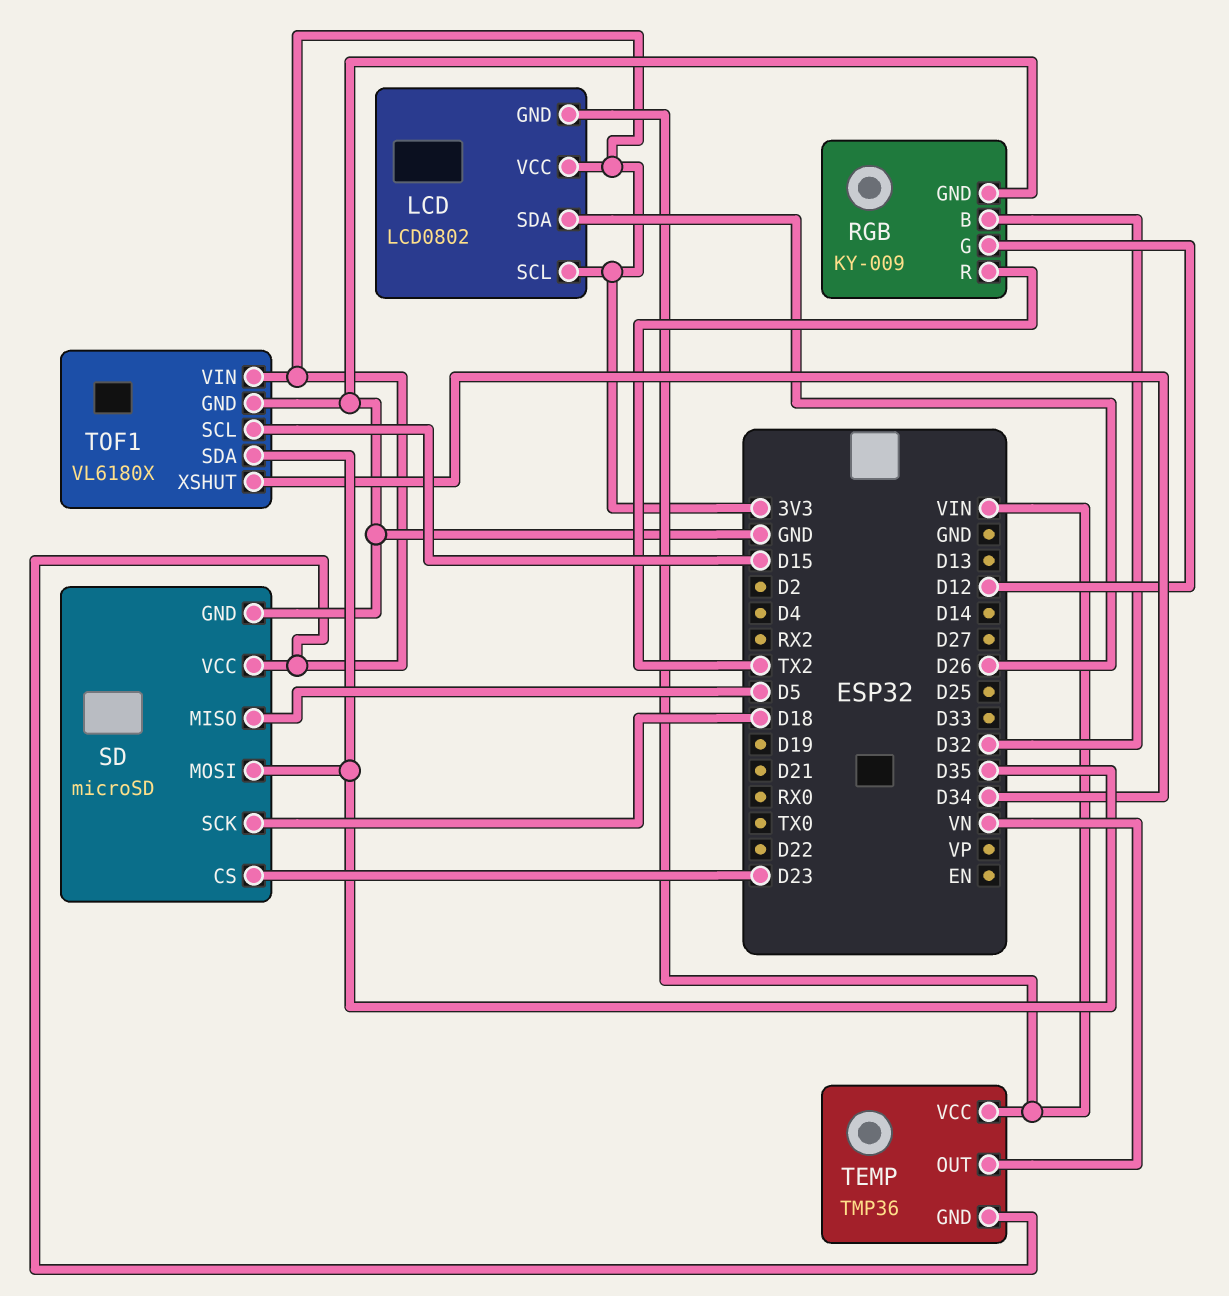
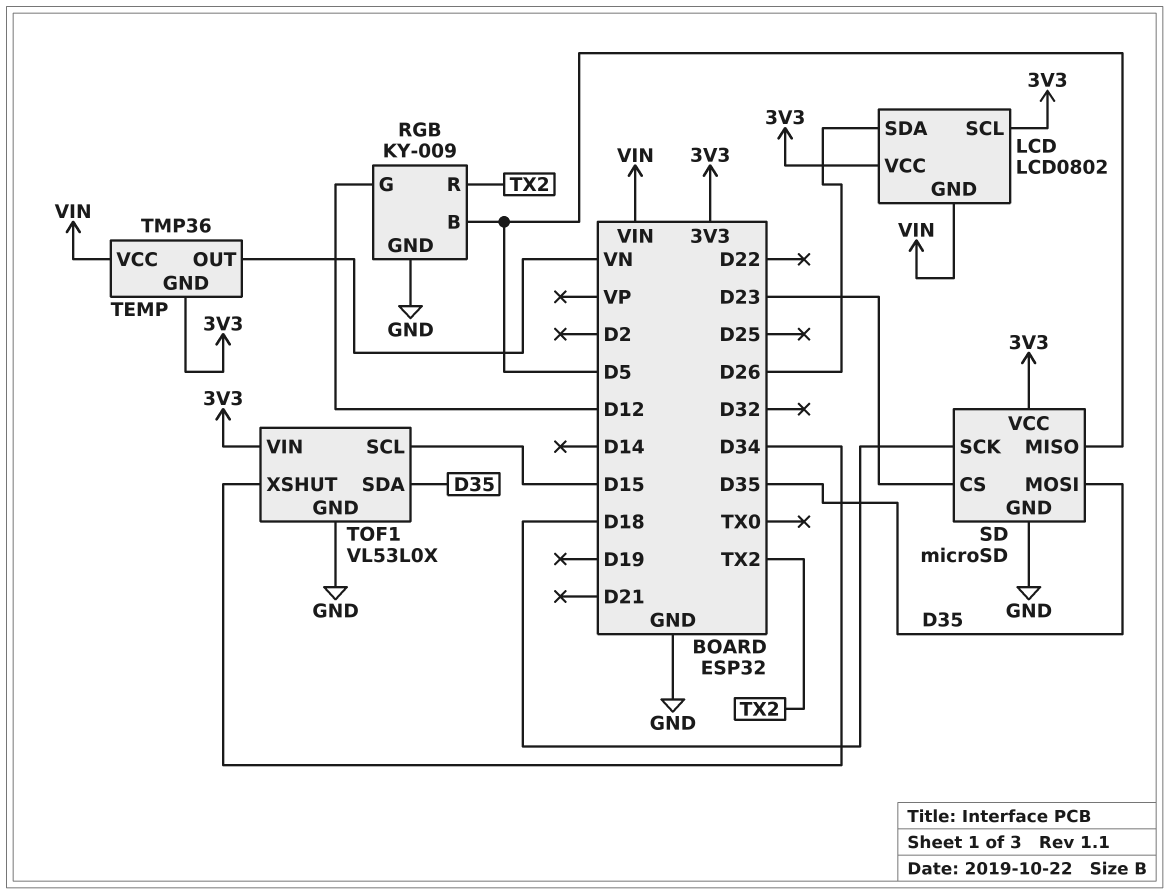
RGB pin B: D32 -> D5
TOF1: VL6180X -> VL53L0X

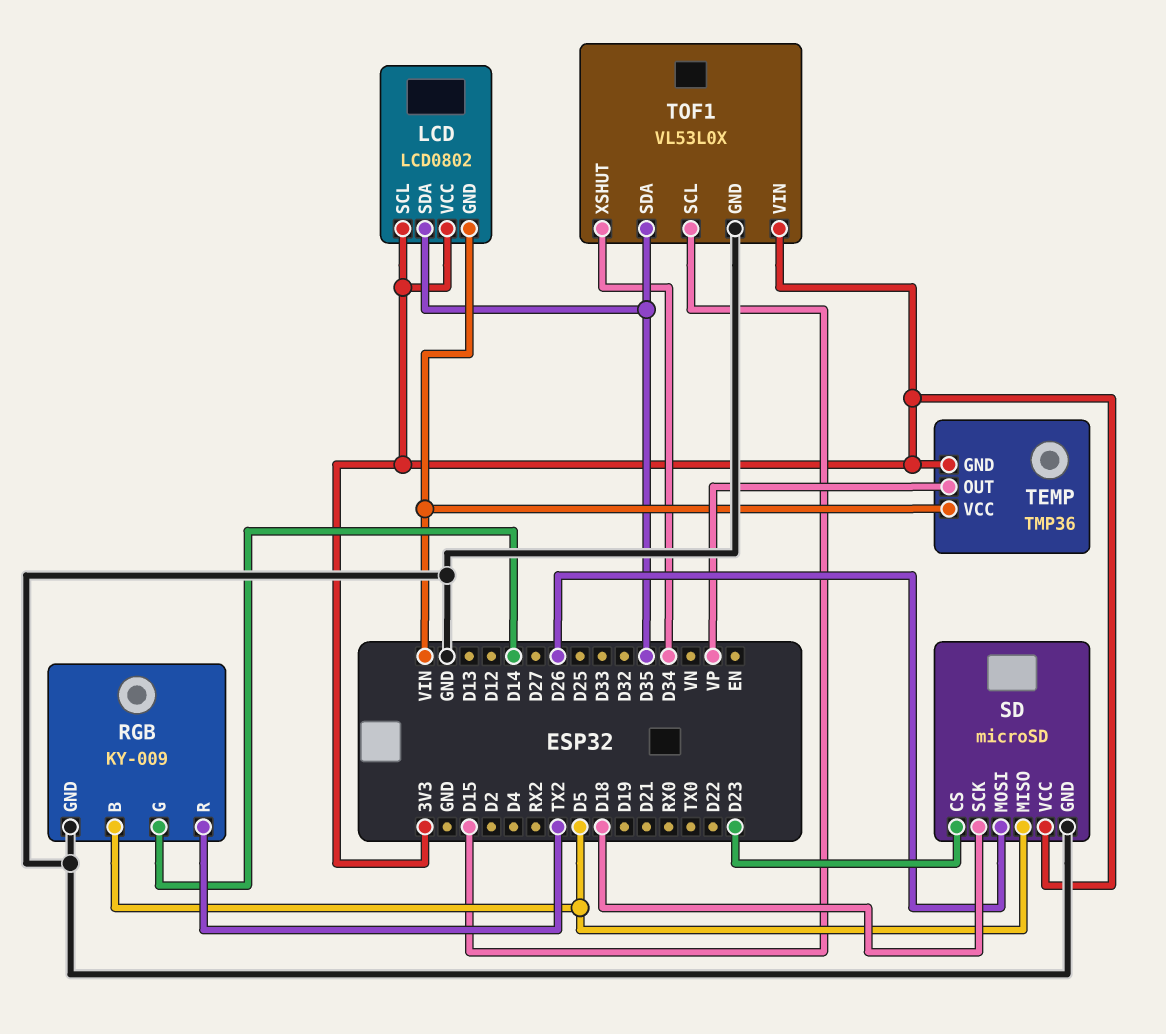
LCD pin SDA: D26 -> D35
RGB pin G: D12 -> D14
SD pin MOSI: D35 -> D26
TEMP pin OUT: VN -> VP

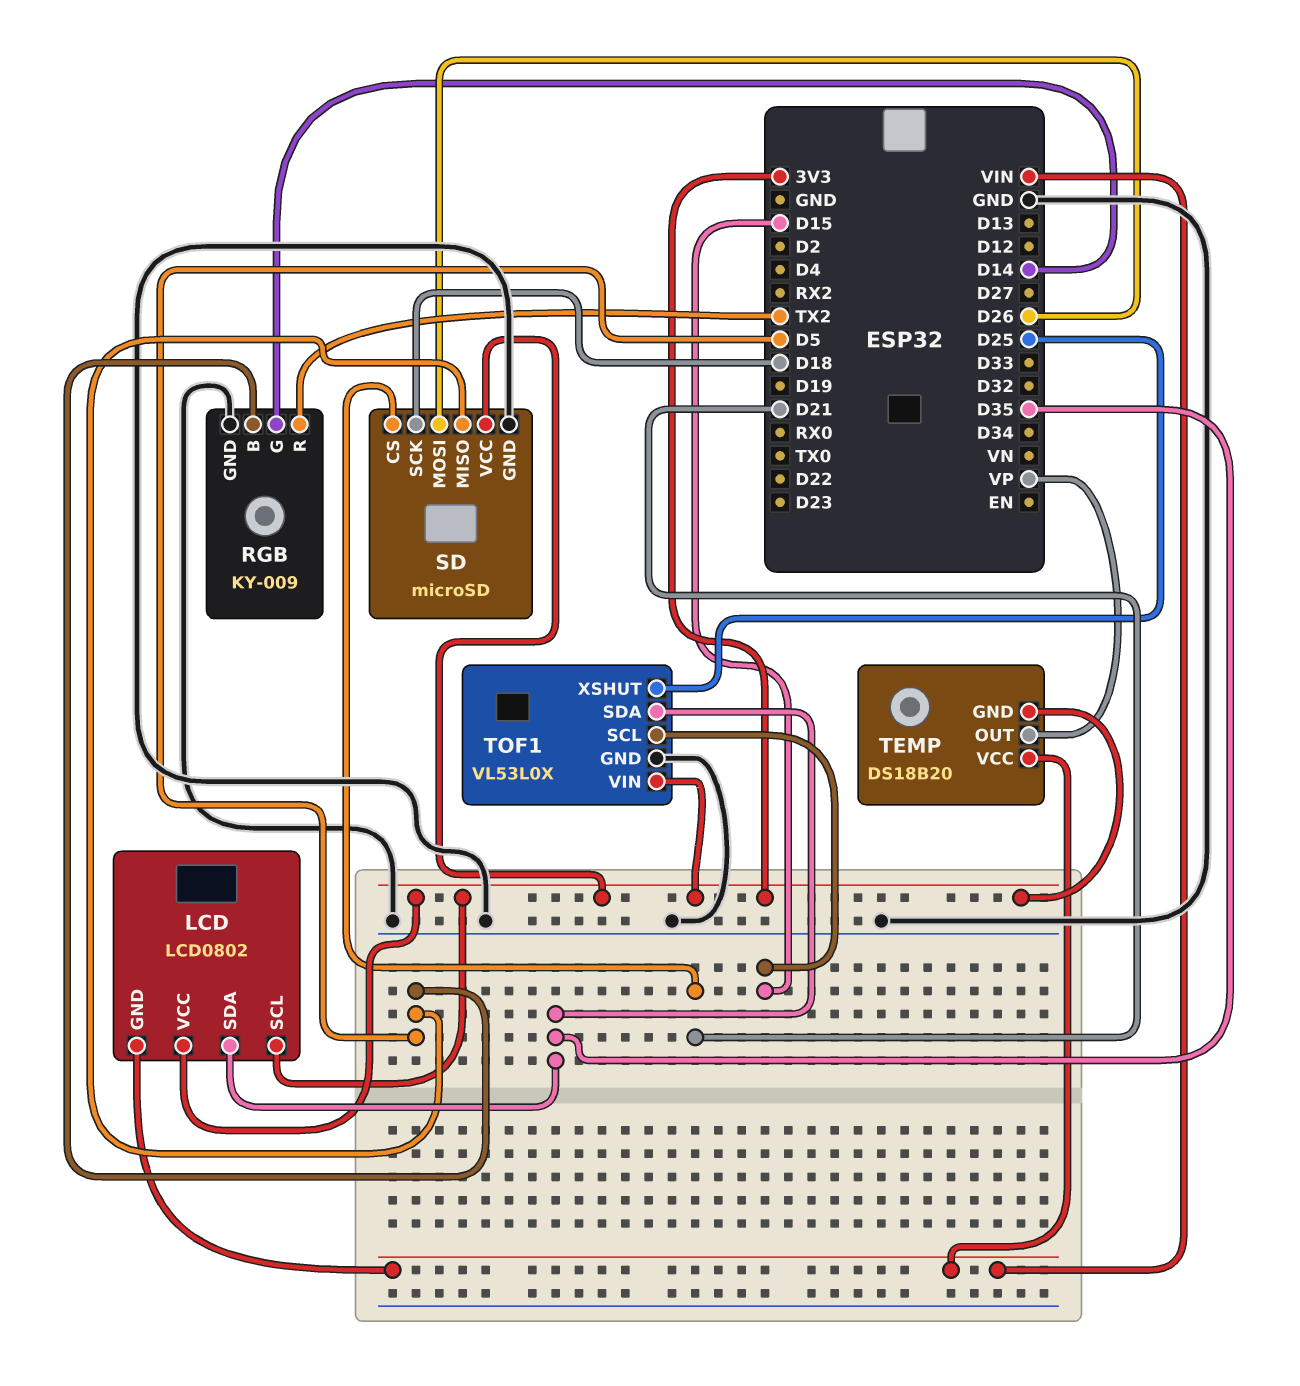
SD pin CS: D23 -> D21
TEMP: TMP36 -> DS18B20
TOF1 pin XSHUT: D34 -> D25

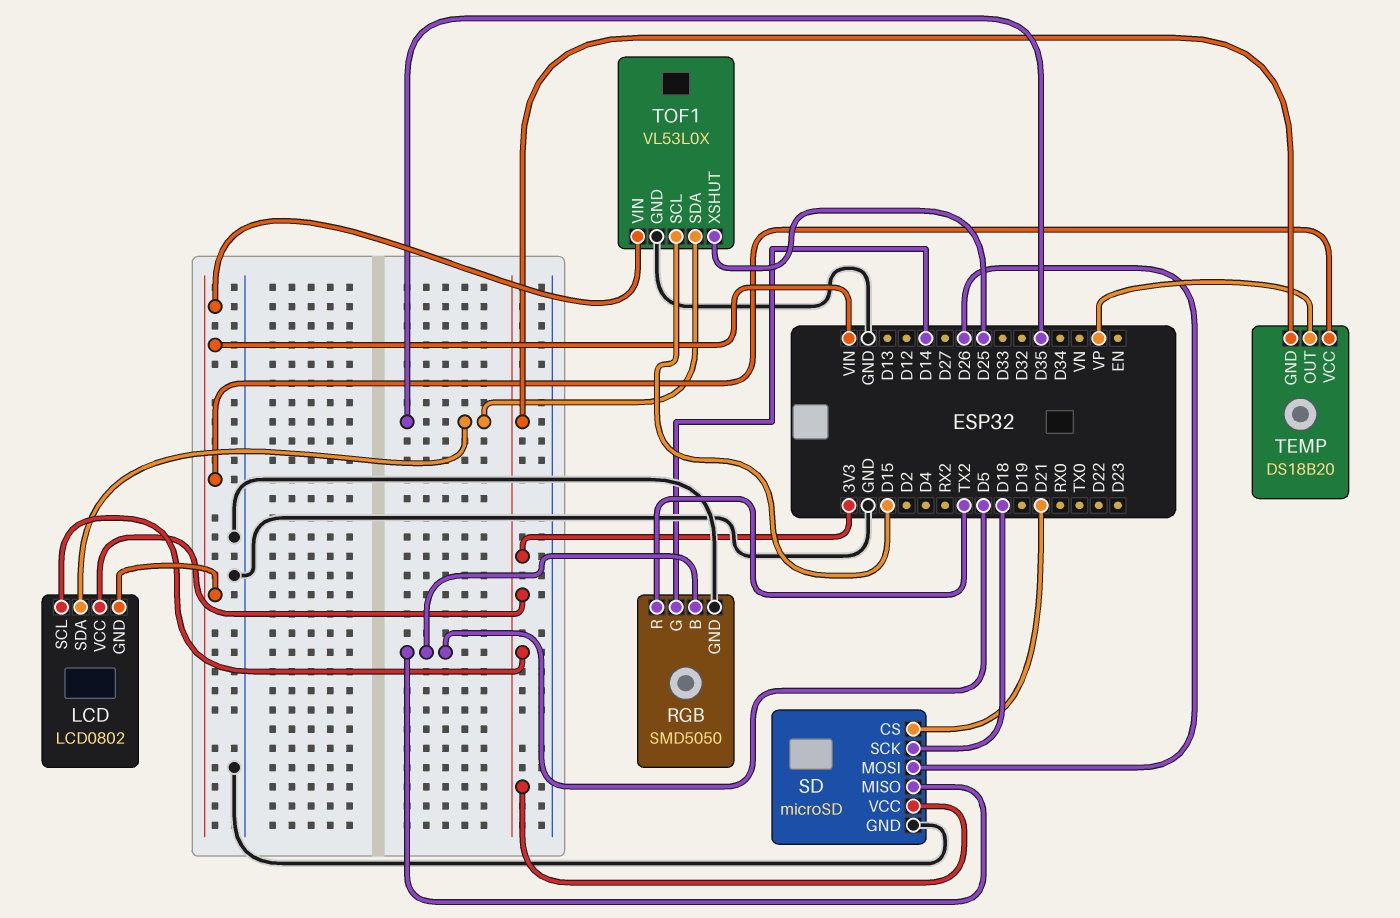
RGB: KY-009 -> SMD5050
TOF1 pin VIN: 3V3 -> VIN

